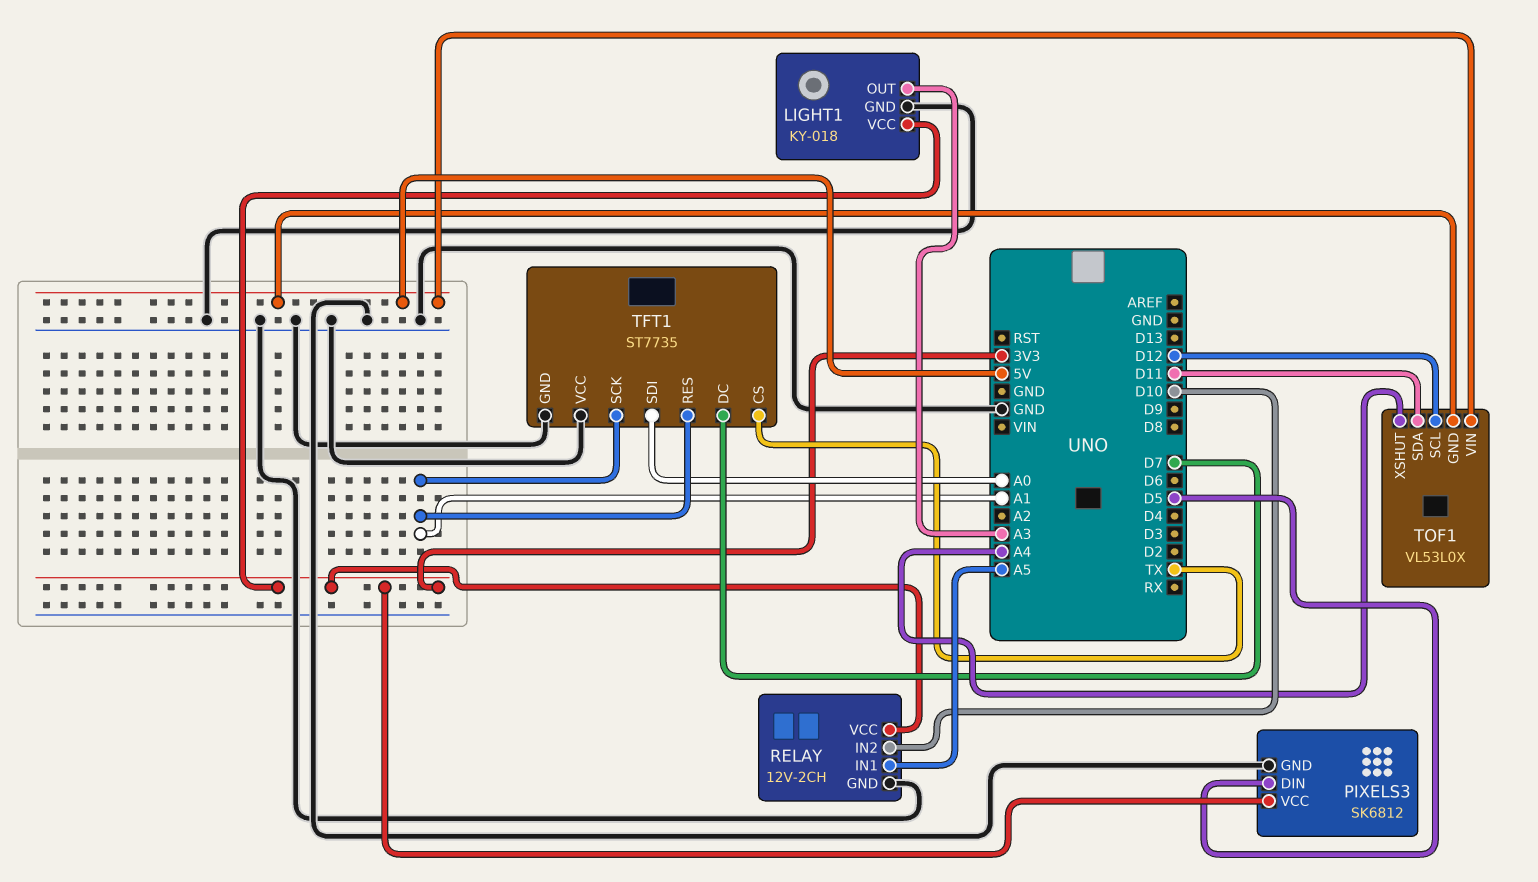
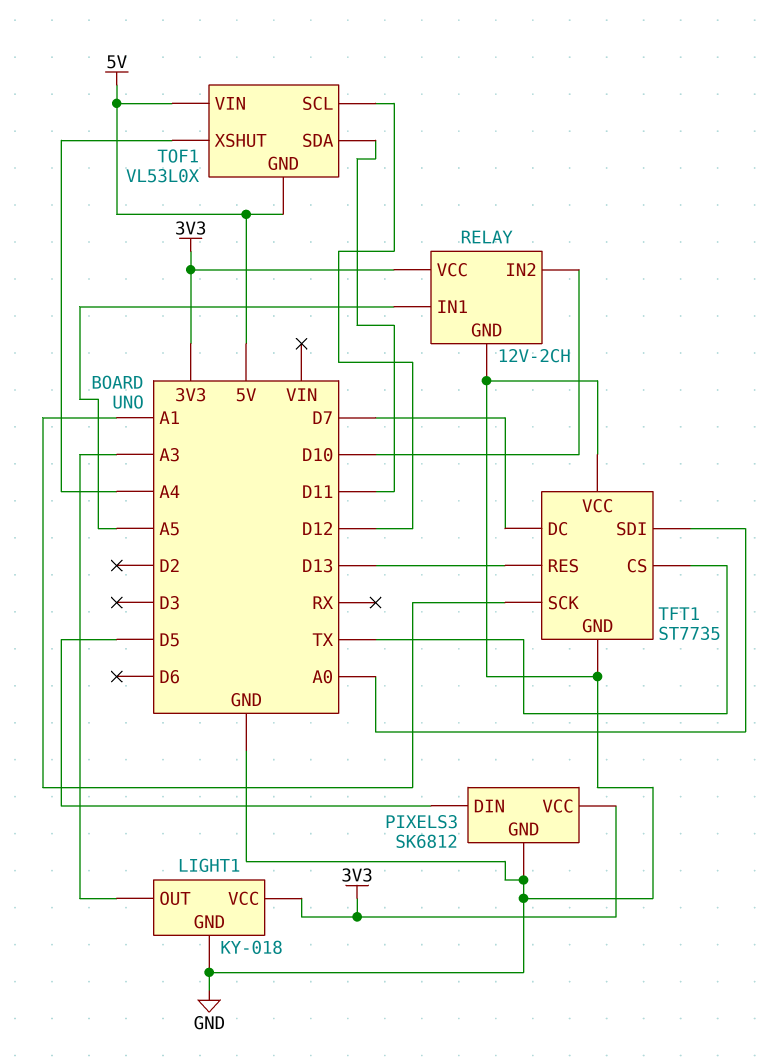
TFT1 pin RES: A1 -> D13

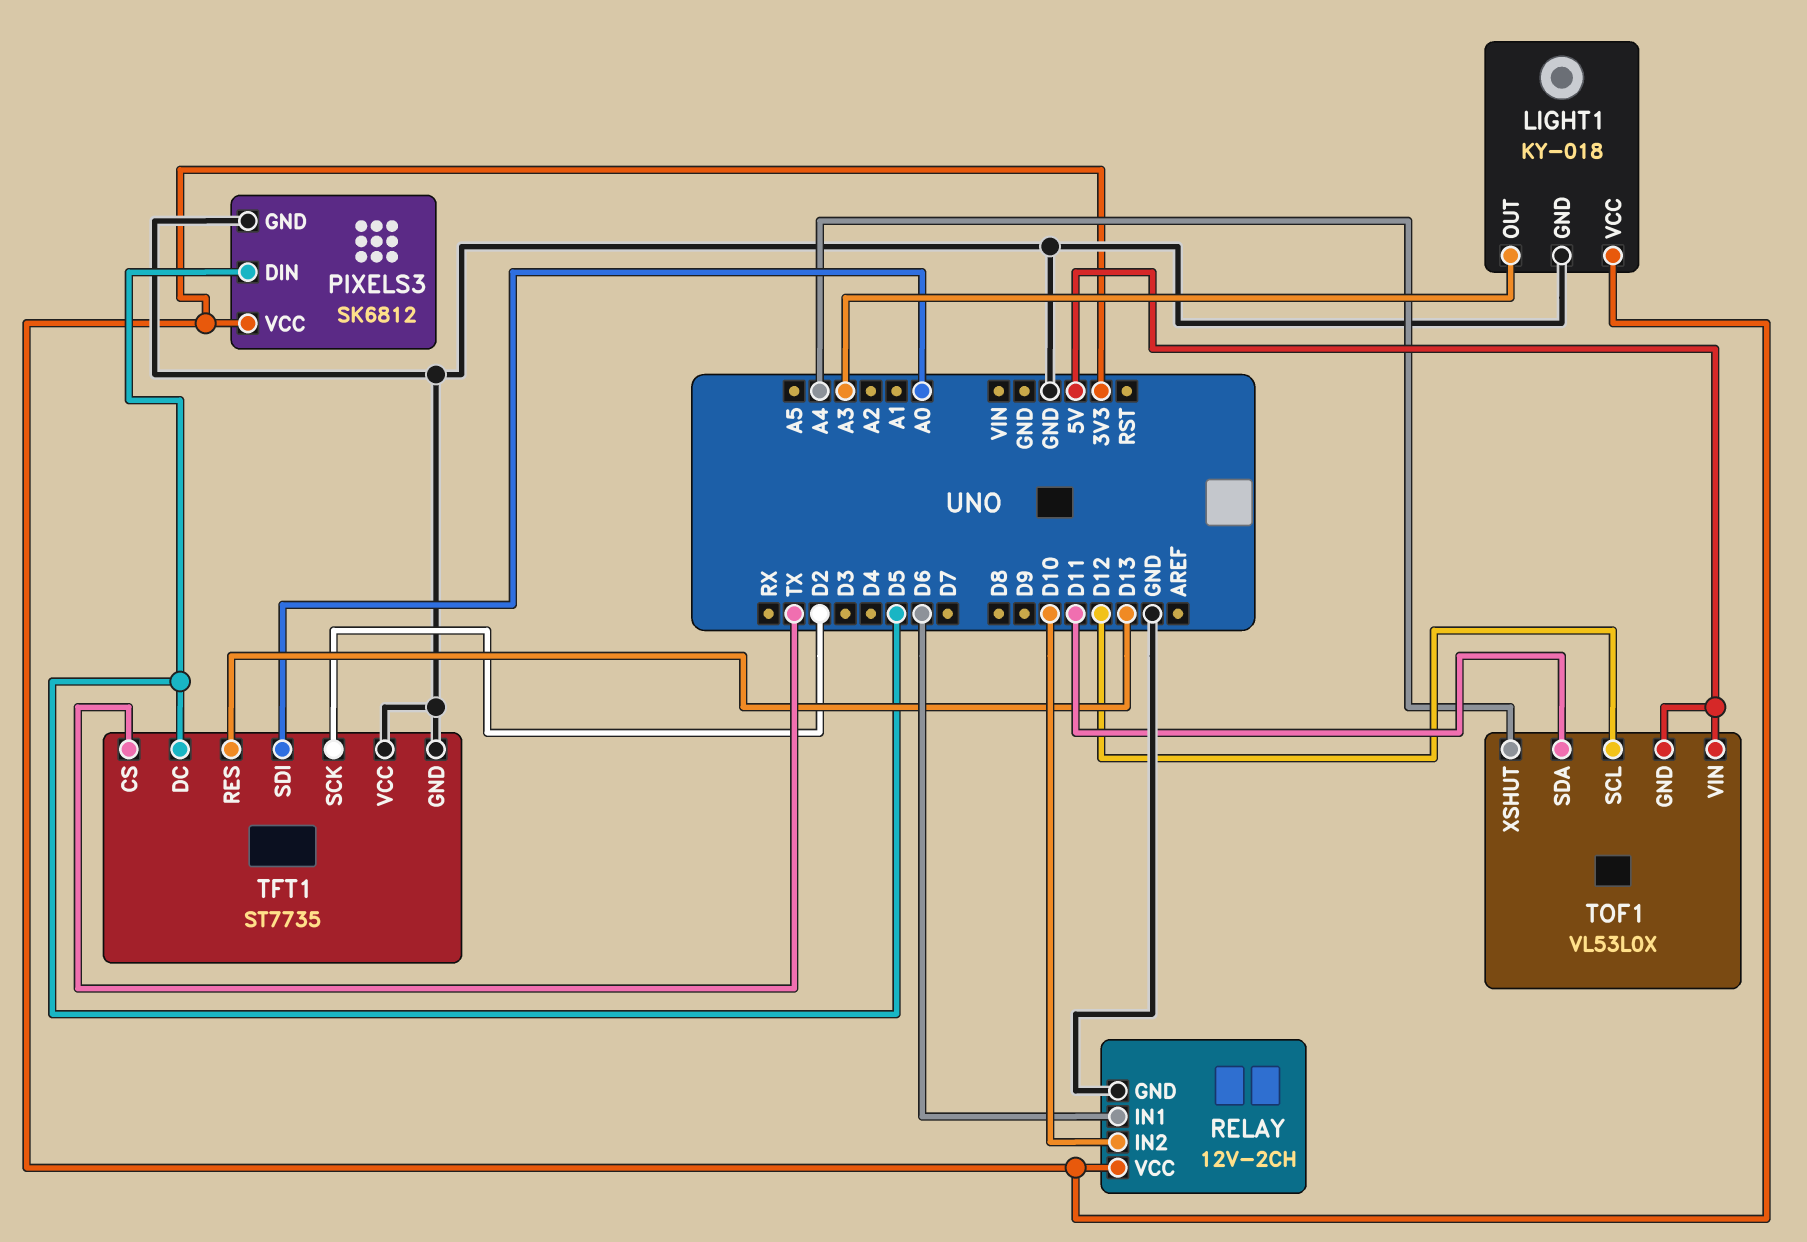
RELAY pin IN1: A5 -> D6
TFT1 pin DC: D7 -> D5
TFT1 pin SCK: A1 -> D2

